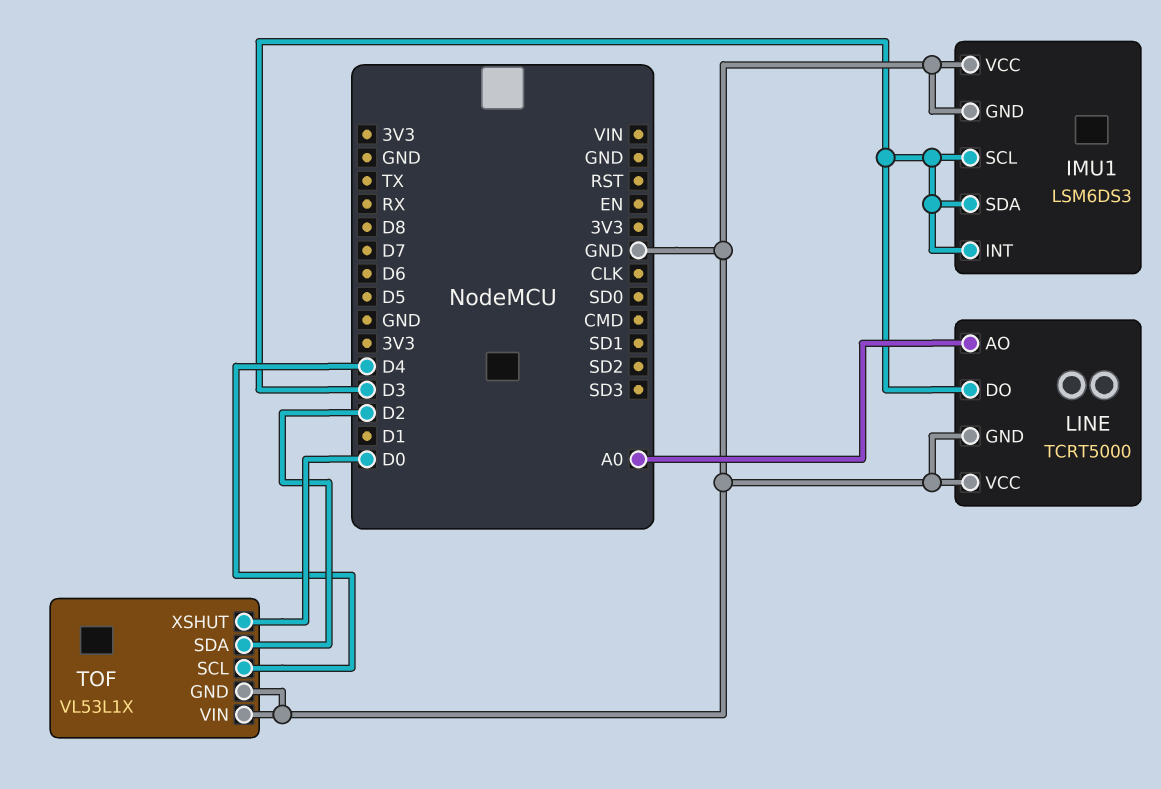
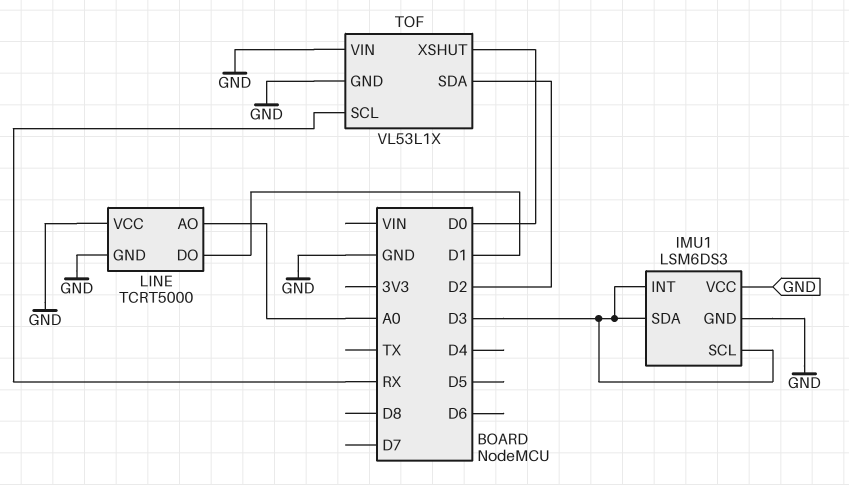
LINE pin DO: D3 -> D1
TOF pin SCL: D4 -> RX

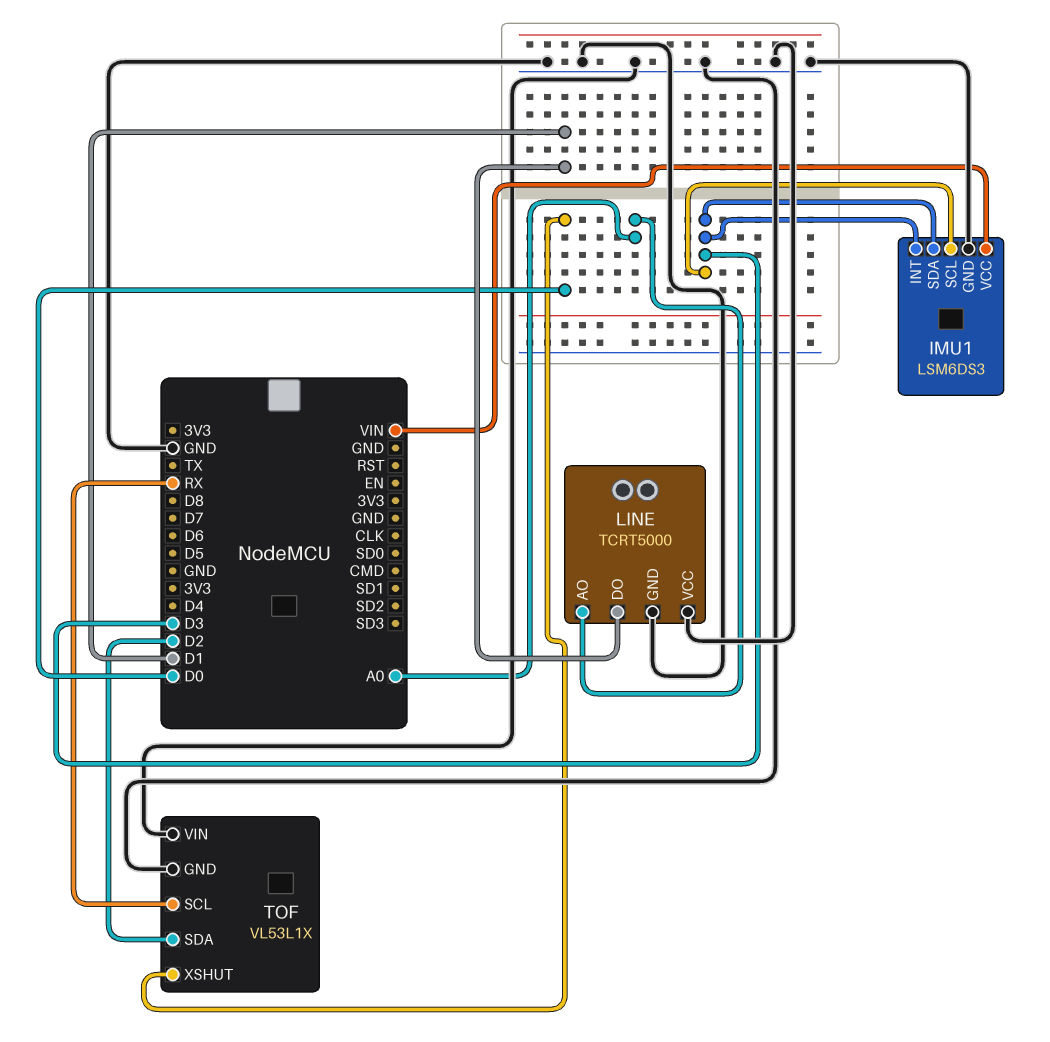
IMU1 pin VCC: GND -> VIN

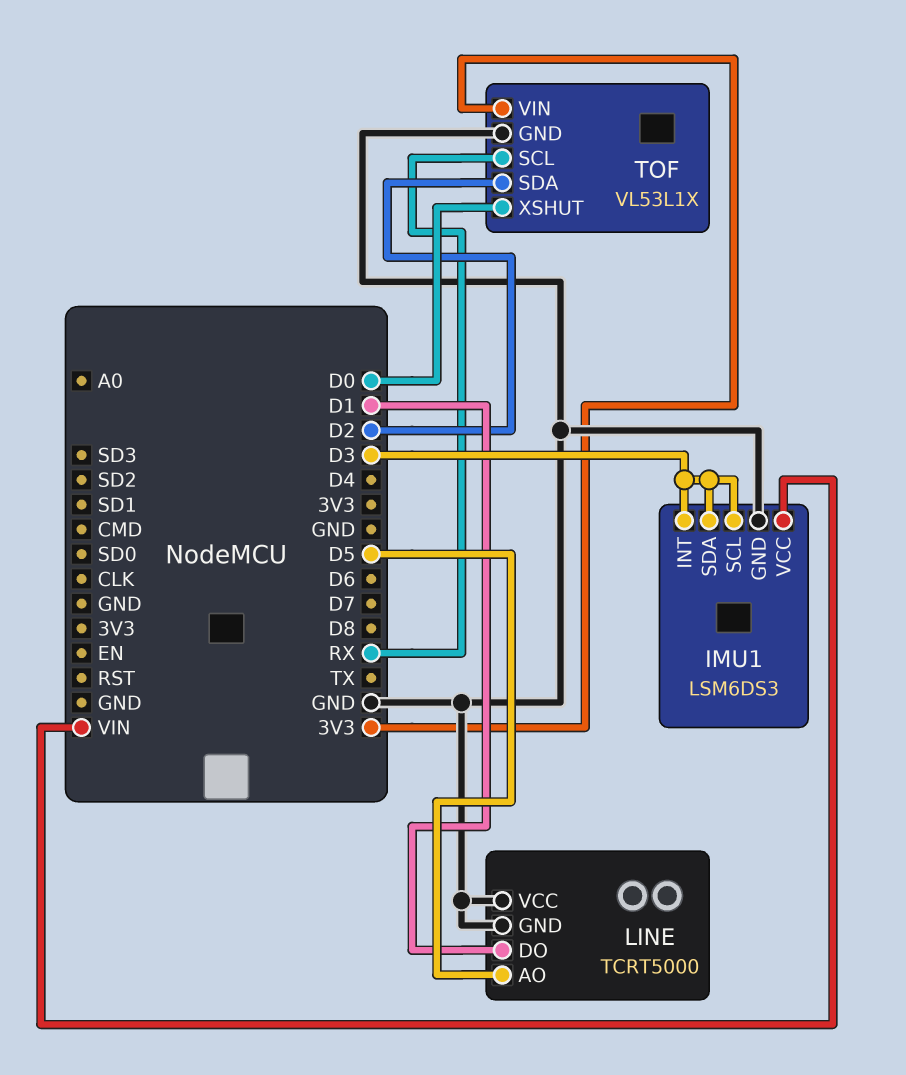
LINE pin AO: A0 -> D5
TOF pin VIN: GND -> 3V3

